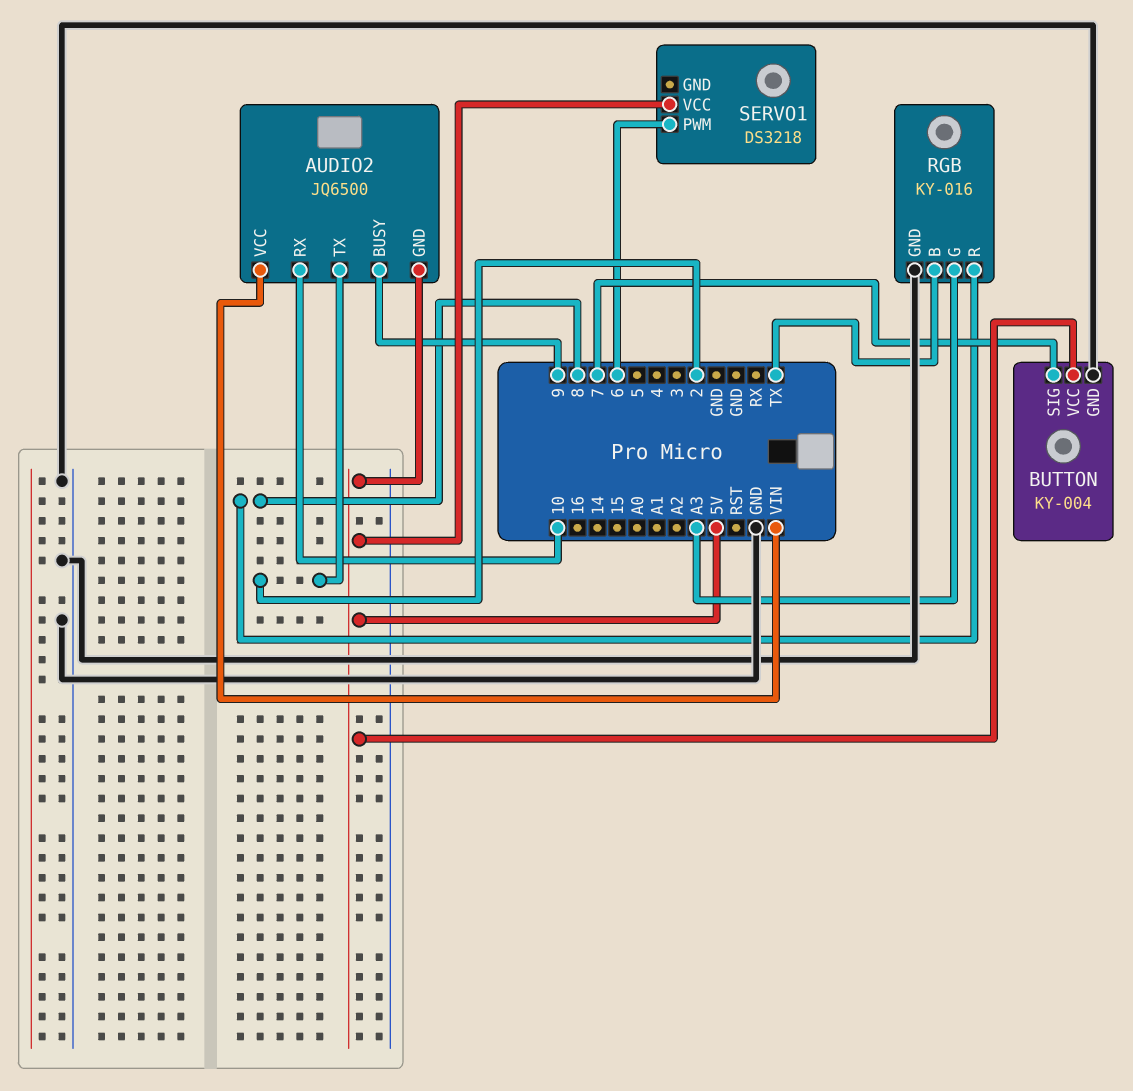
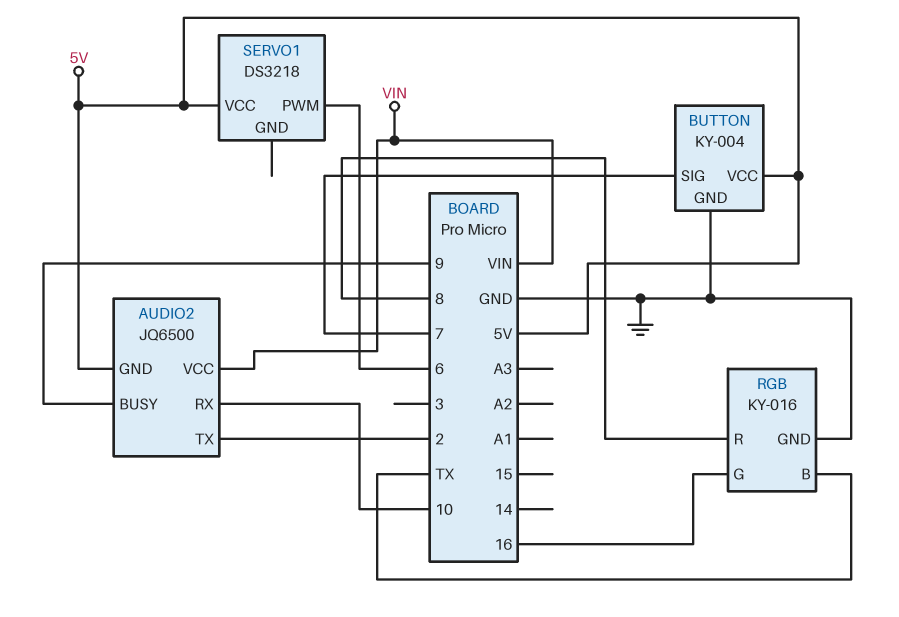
RGB pin G: A3 -> 16

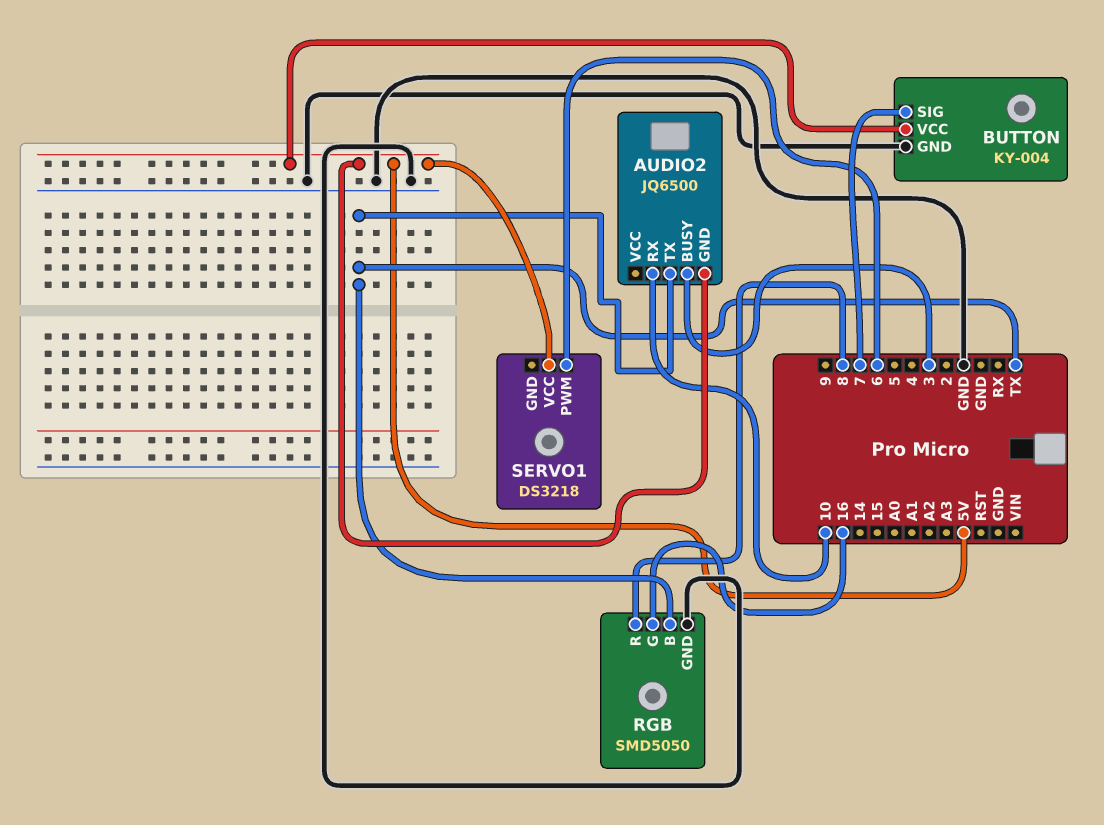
AUDIO2 pin BUSY: 9 -> 3
AUDIO2 pin TX: 2 -> TX
AUDIO2 pin VCC: VIN -> none
RGB: KY-016 -> SMD5050

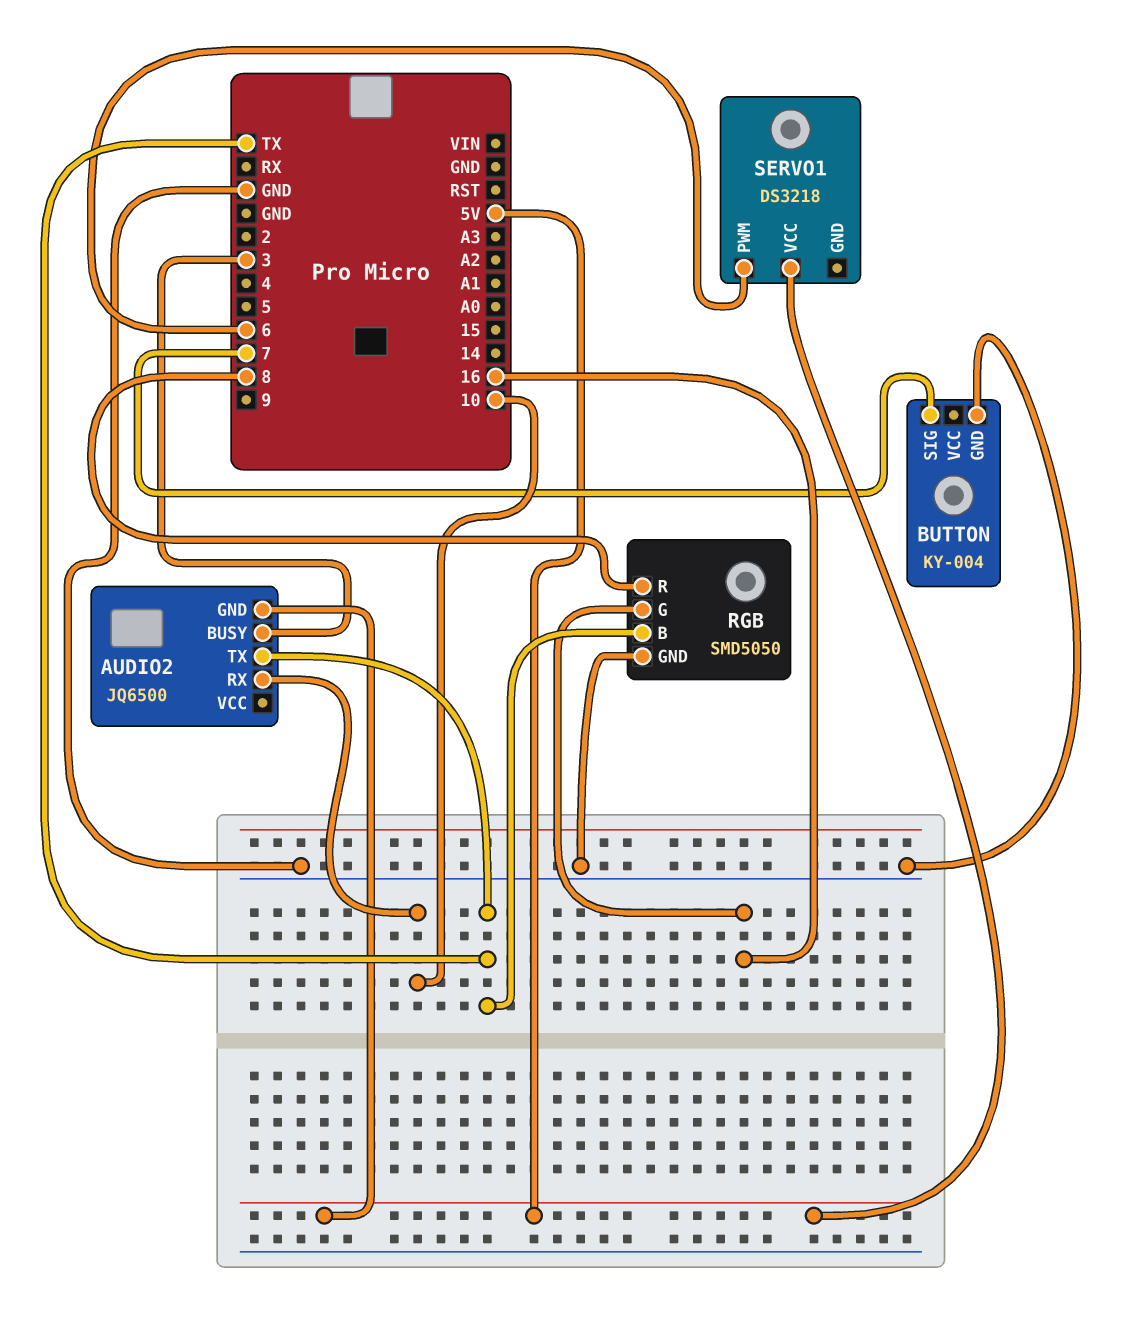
BUTTON pin VCC: 5V -> none

